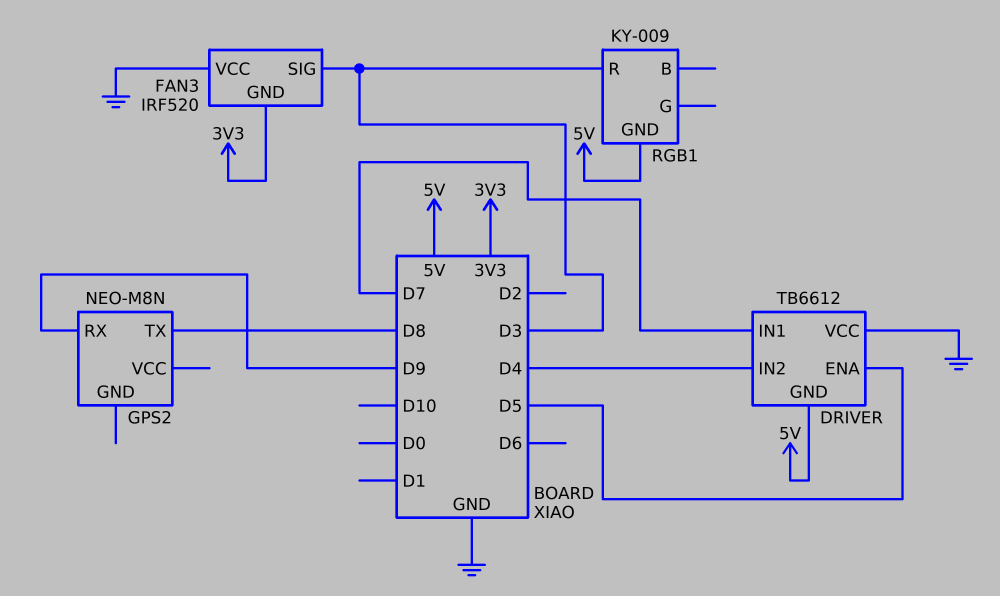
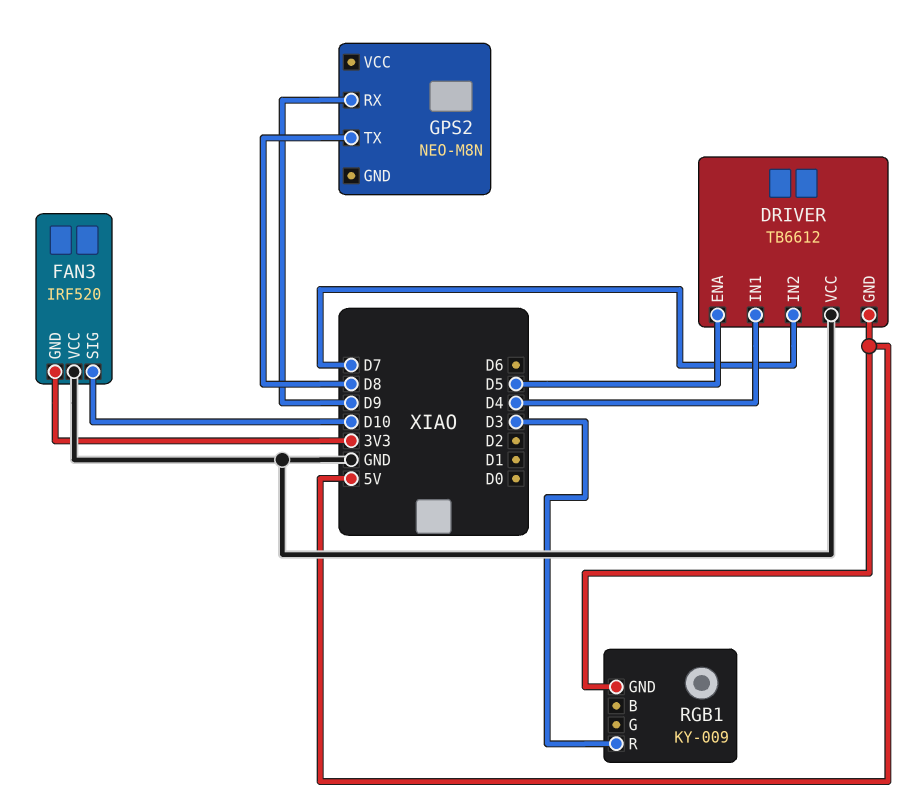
DRIVER pin IN1: D7 -> D4
DRIVER pin IN2: D4 -> D7
FAN3 pin SIG: D3 -> D10

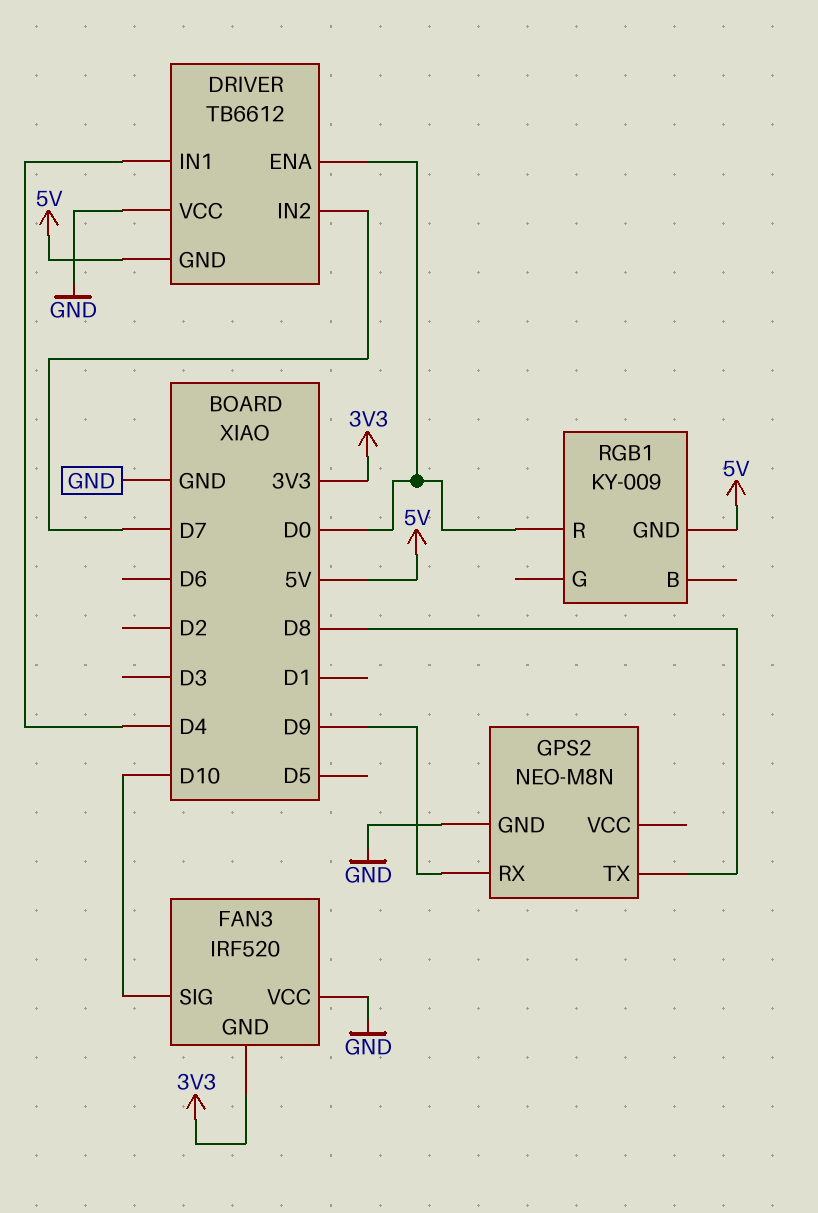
DRIVER pin ENA: D5 -> D0
GPS2 pin GND: none -> GND
RGB1 pin R: D3 -> D0

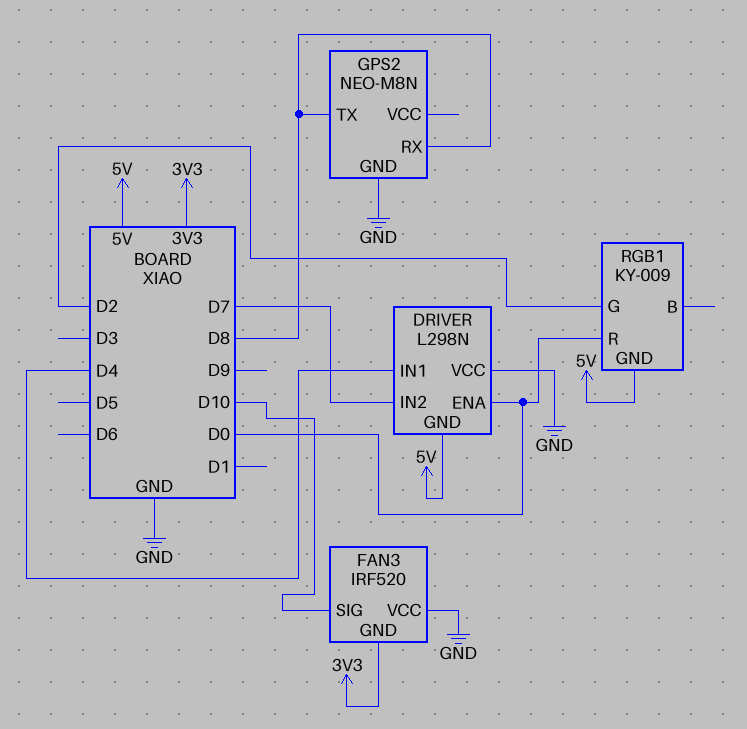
DRIVER: TB6612 -> L298N
GPS2 pin RX: D9 -> D8
RGB1 pin G: none -> D2

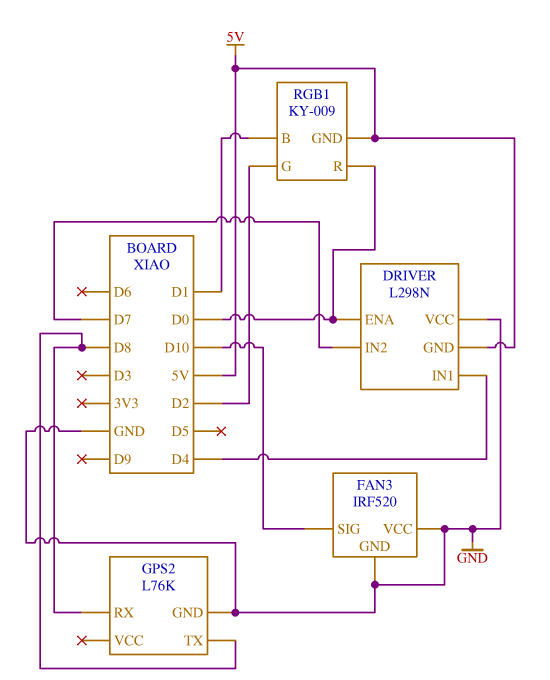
FAN3 pin GND: 3V3 -> GND
GPS2: NEO-M8N -> L76K
RGB1 pin B: none -> D1

